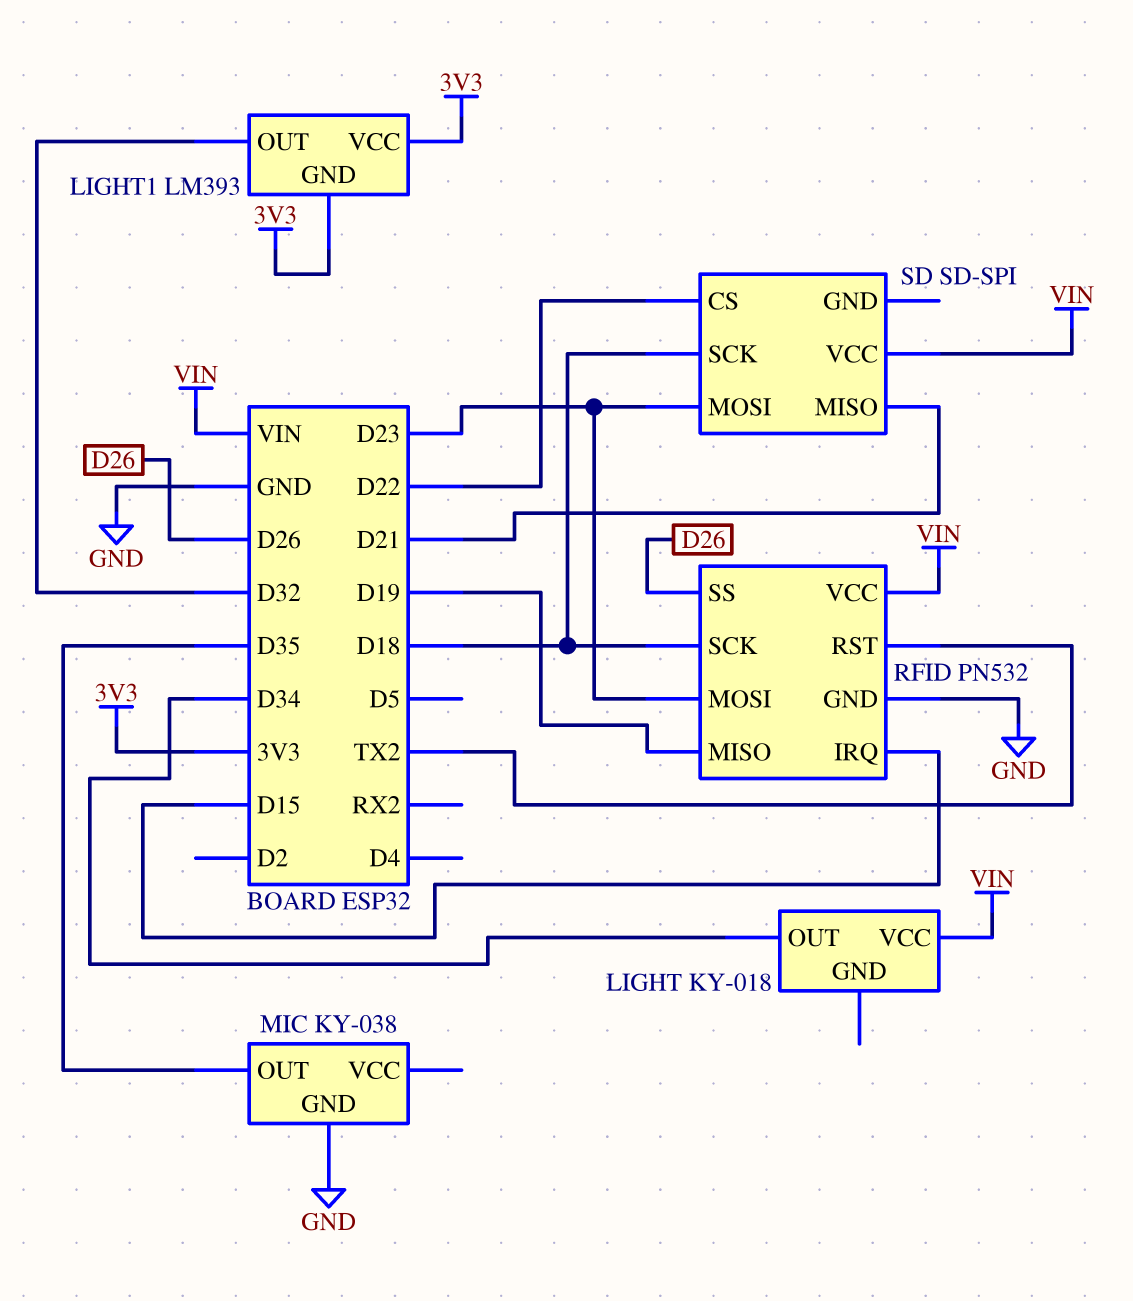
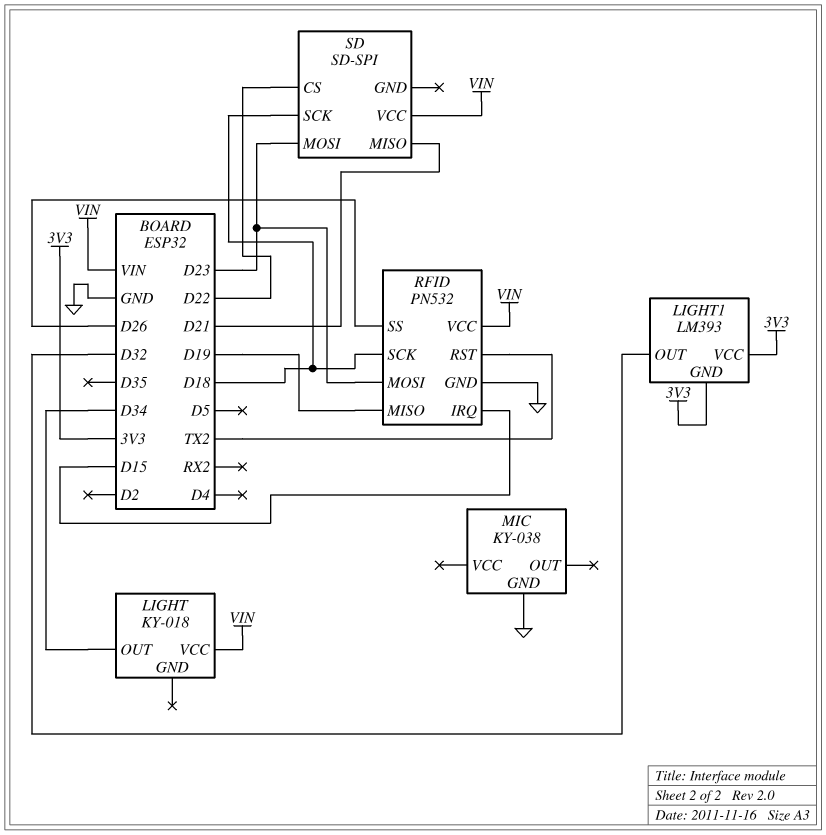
MIC pin OUT: D35 -> none

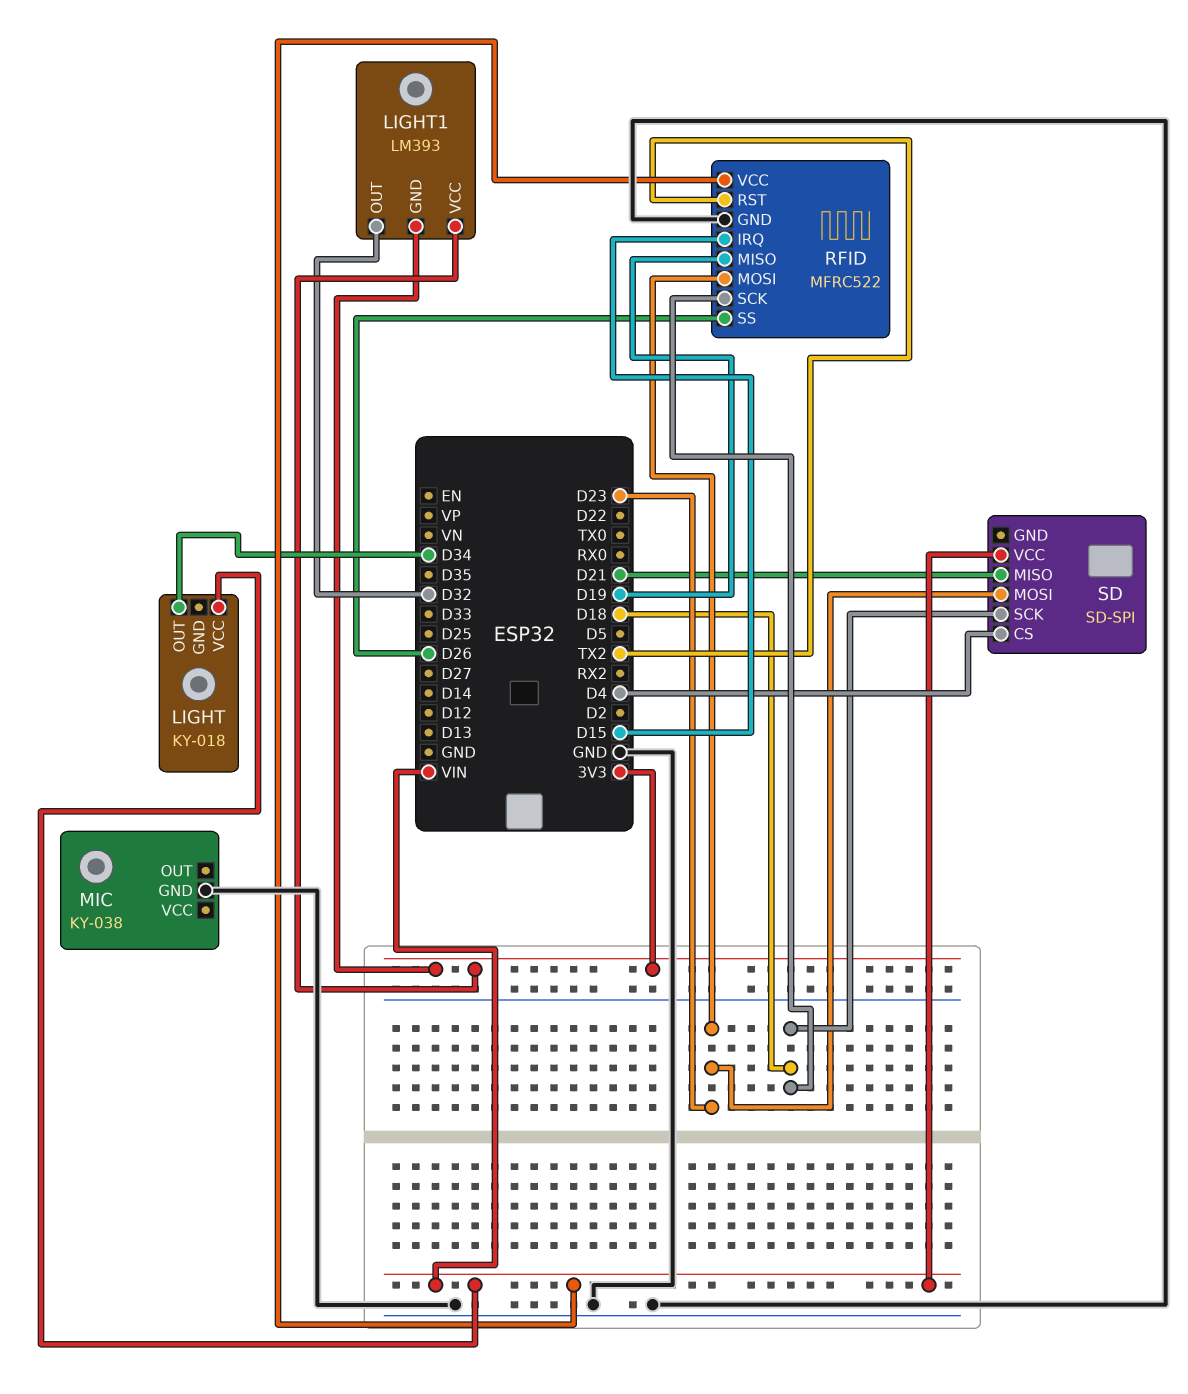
RFID: PN532 -> MFRC522
SD pin CS: D22 -> D4

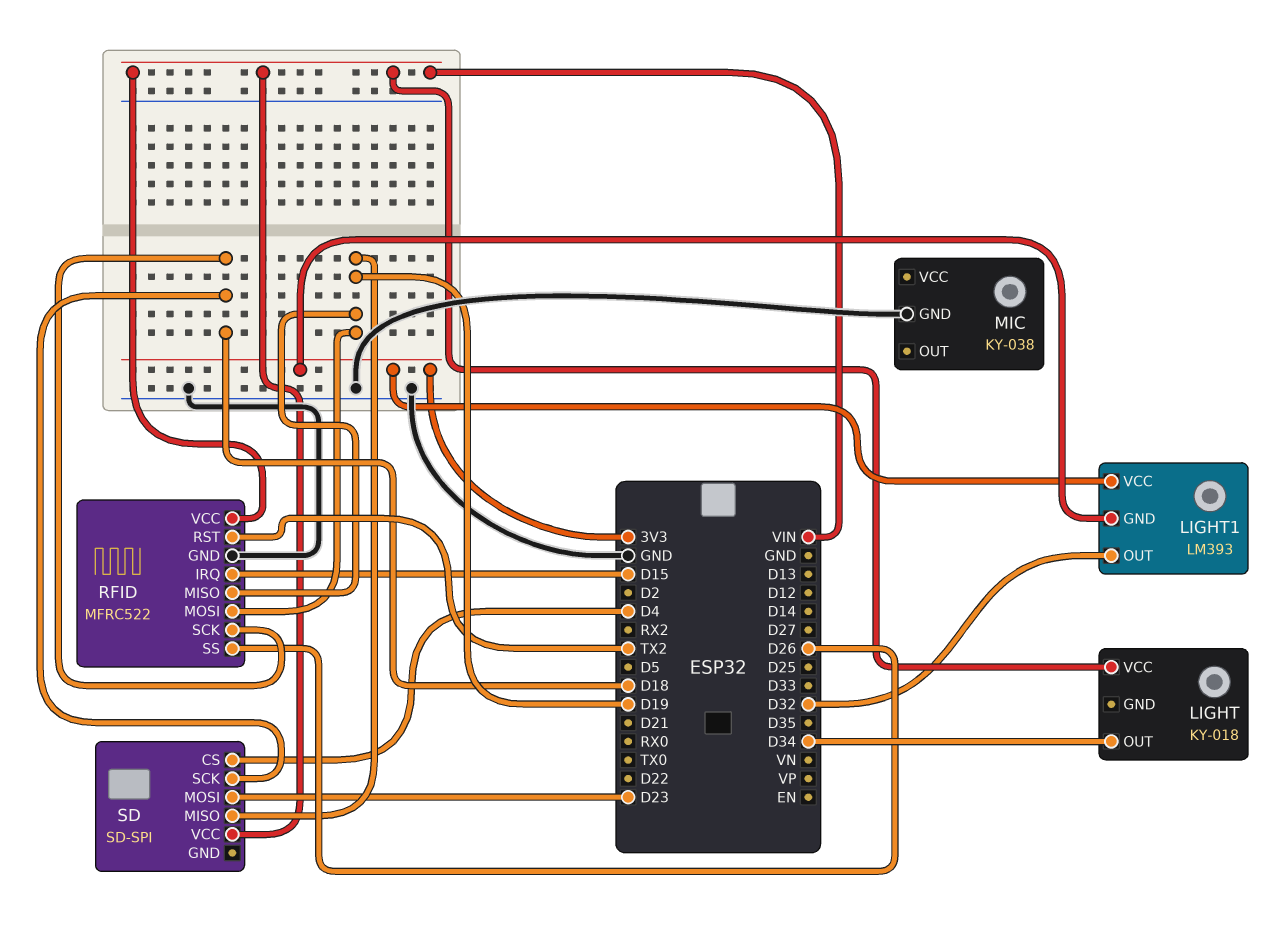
RFID pin MOSI: D23 -> D19
SD pin MISO: D21 -> D19

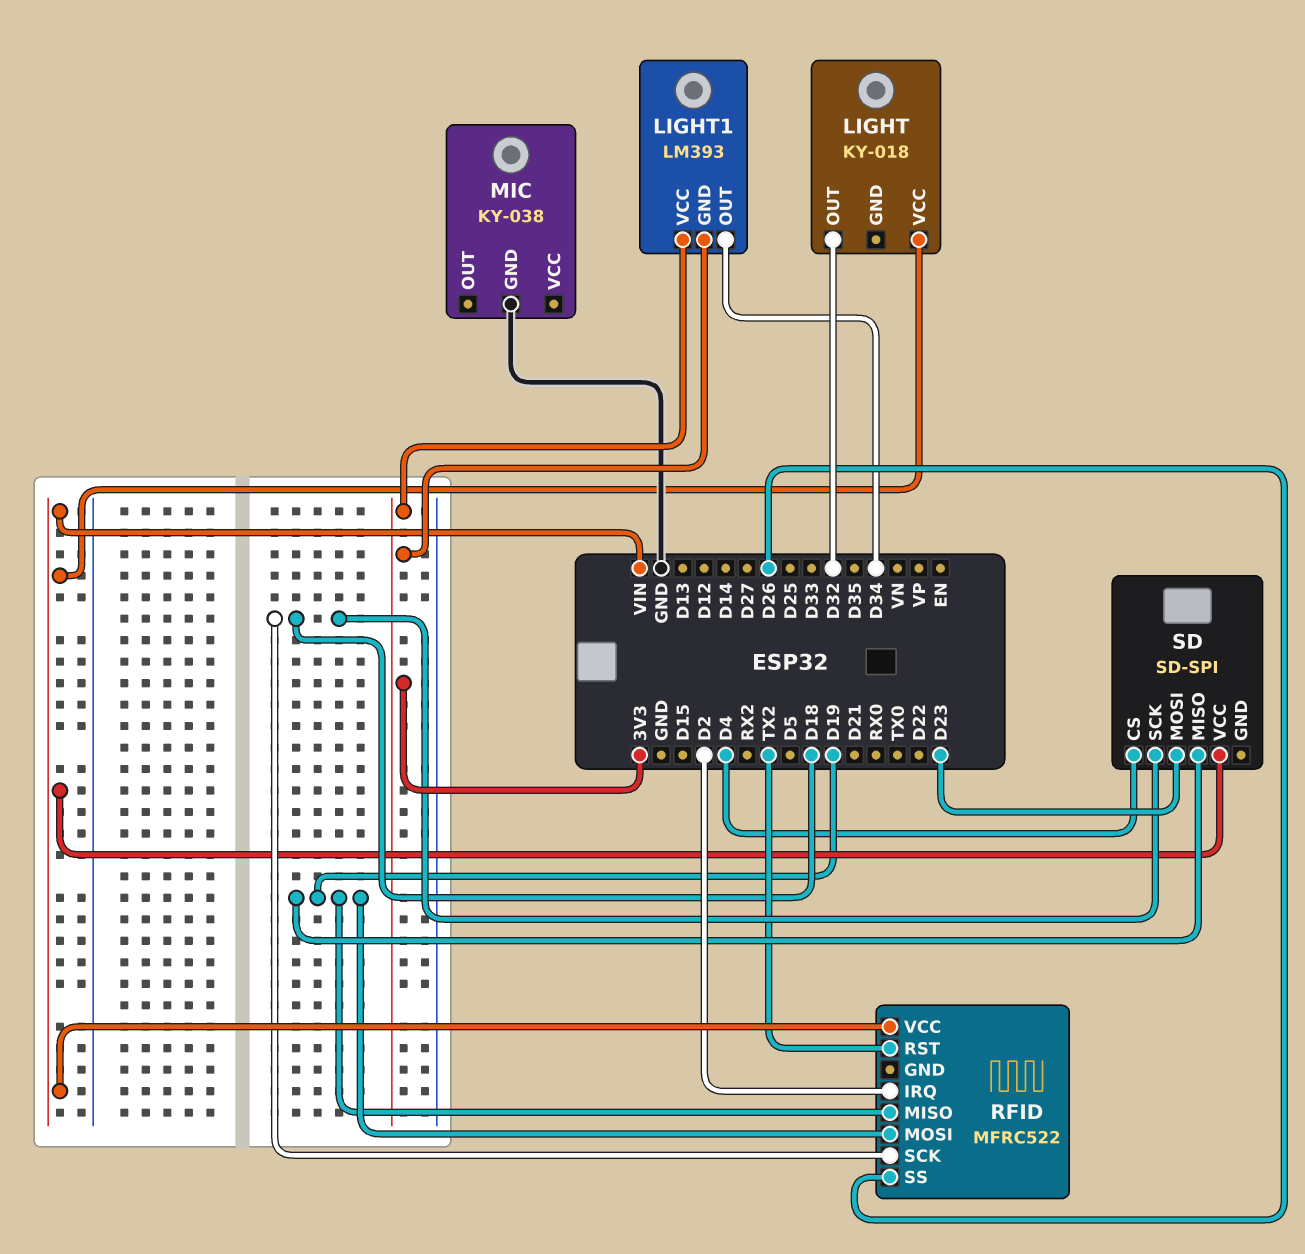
LIGHT pin OUT: D34 -> D32
LIGHT1 pin OUT: D32 -> D34
RFID pin GND: GND -> none
RFID pin IRQ: D15 -> D2

